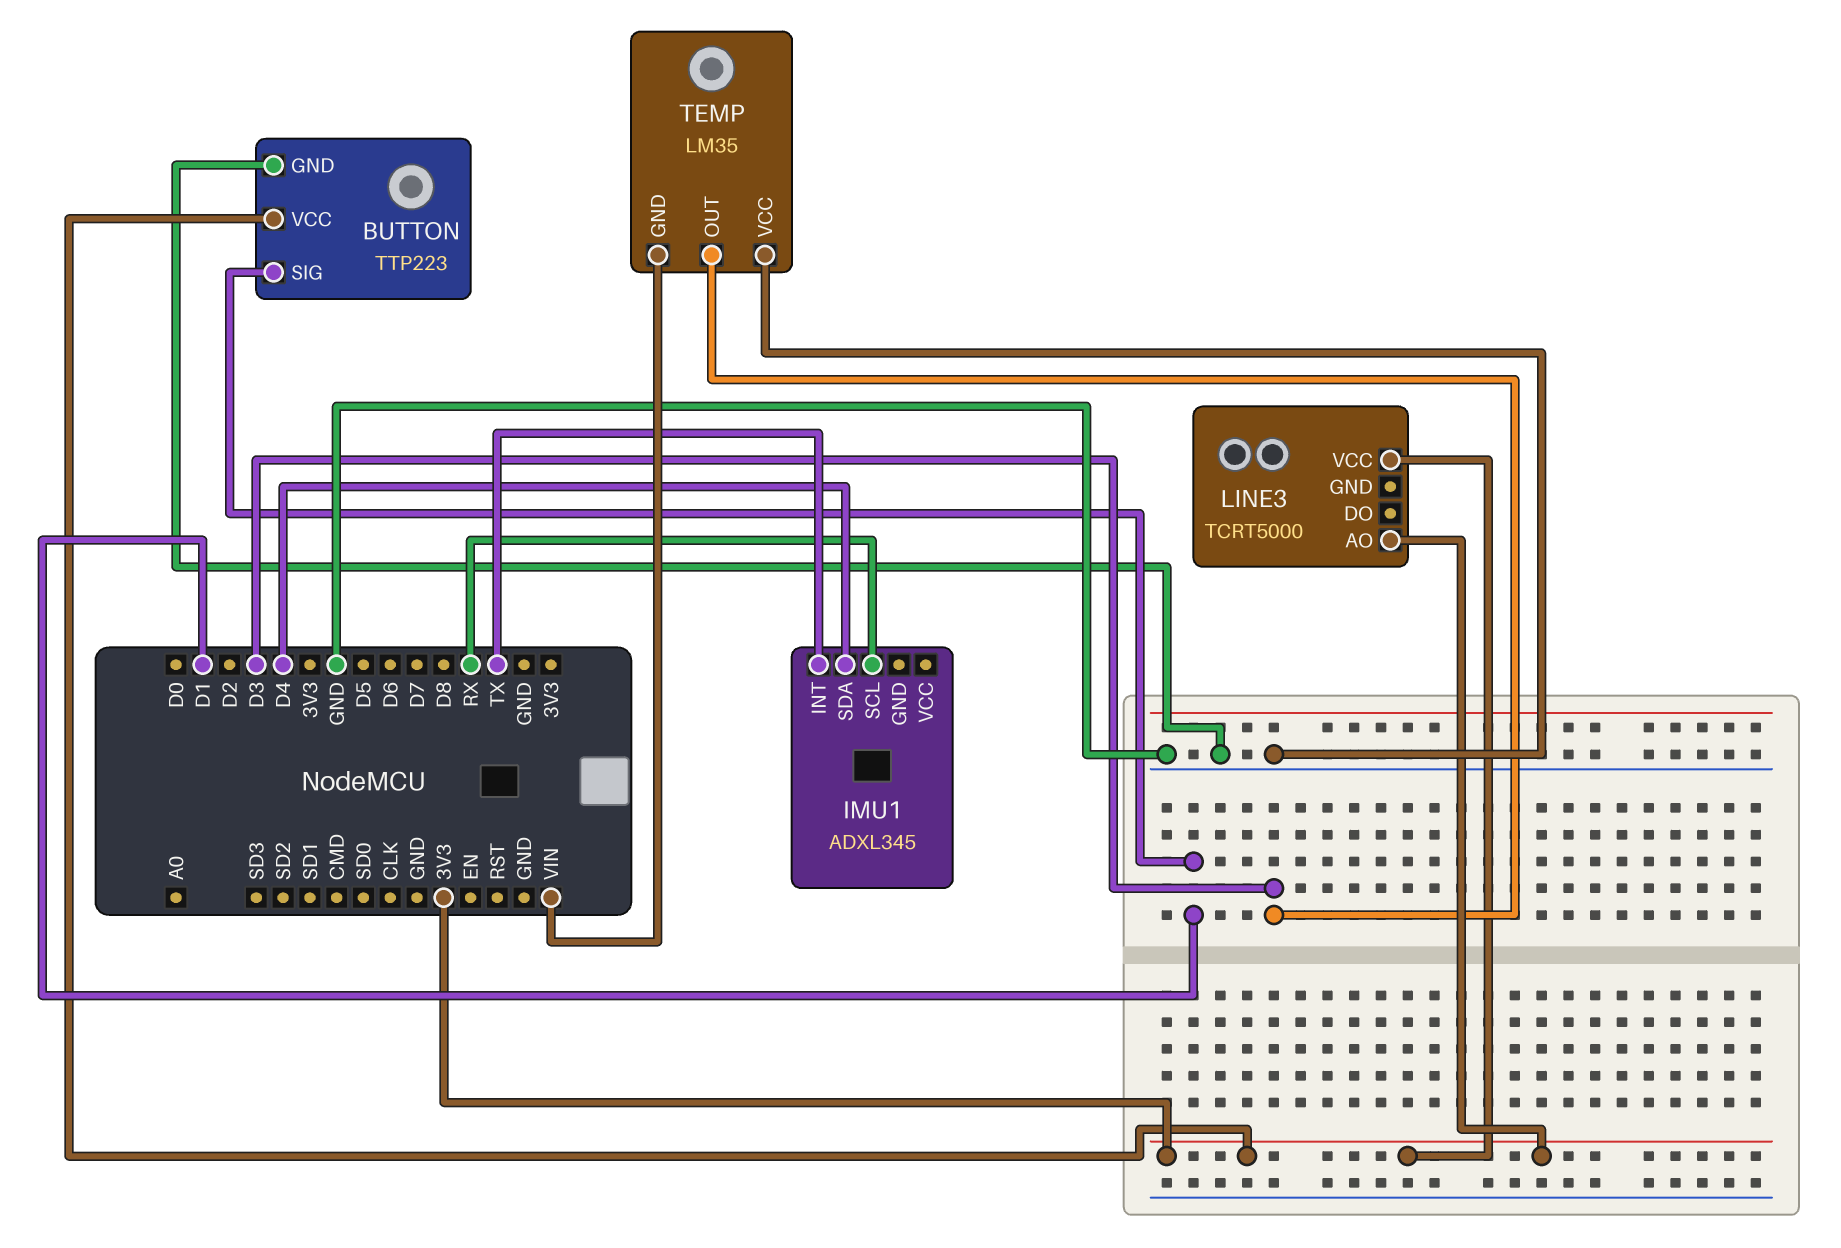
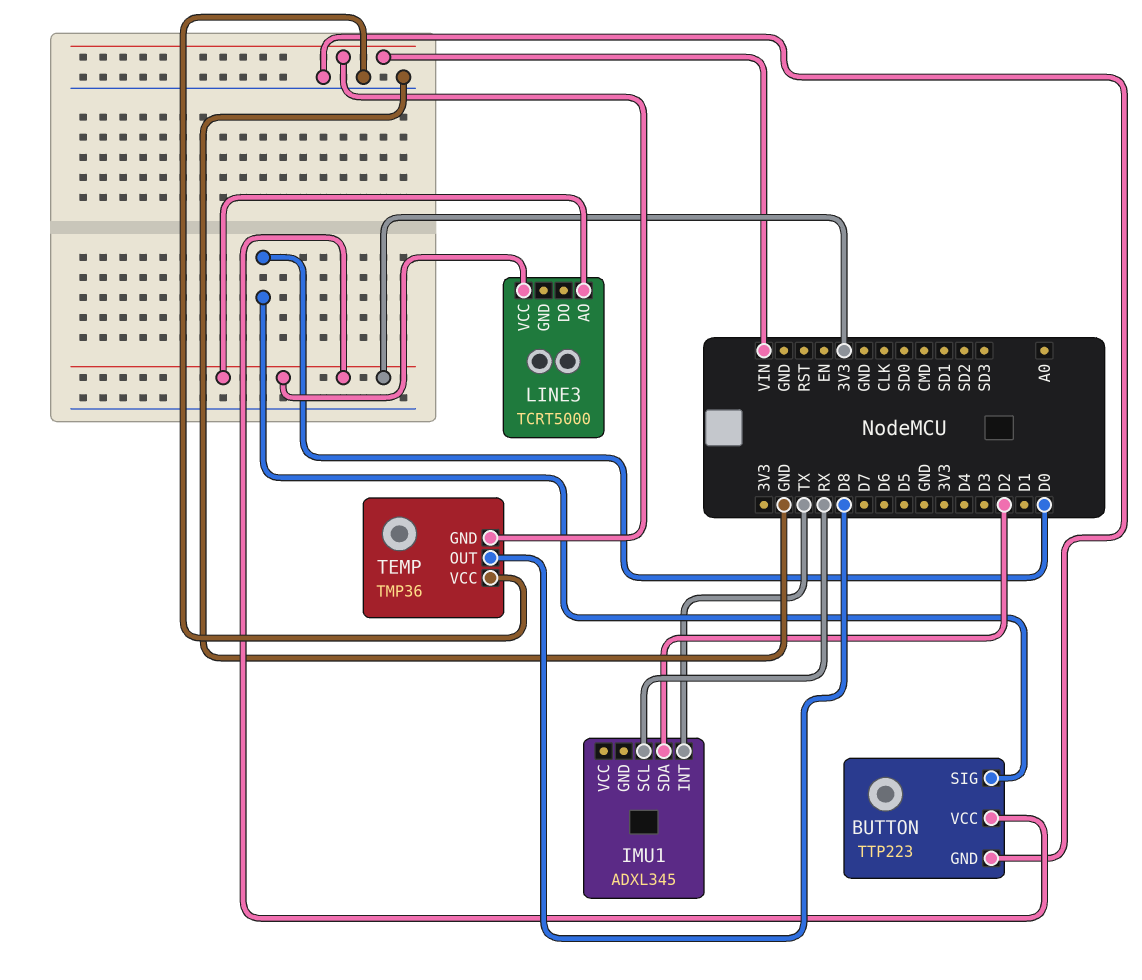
BUTTON pin SIG: D1 -> D0
IMU1 pin SDA: D4 -> D2
TEMP: LM35 -> TMP36
TEMP pin OUT: D3 -> D8

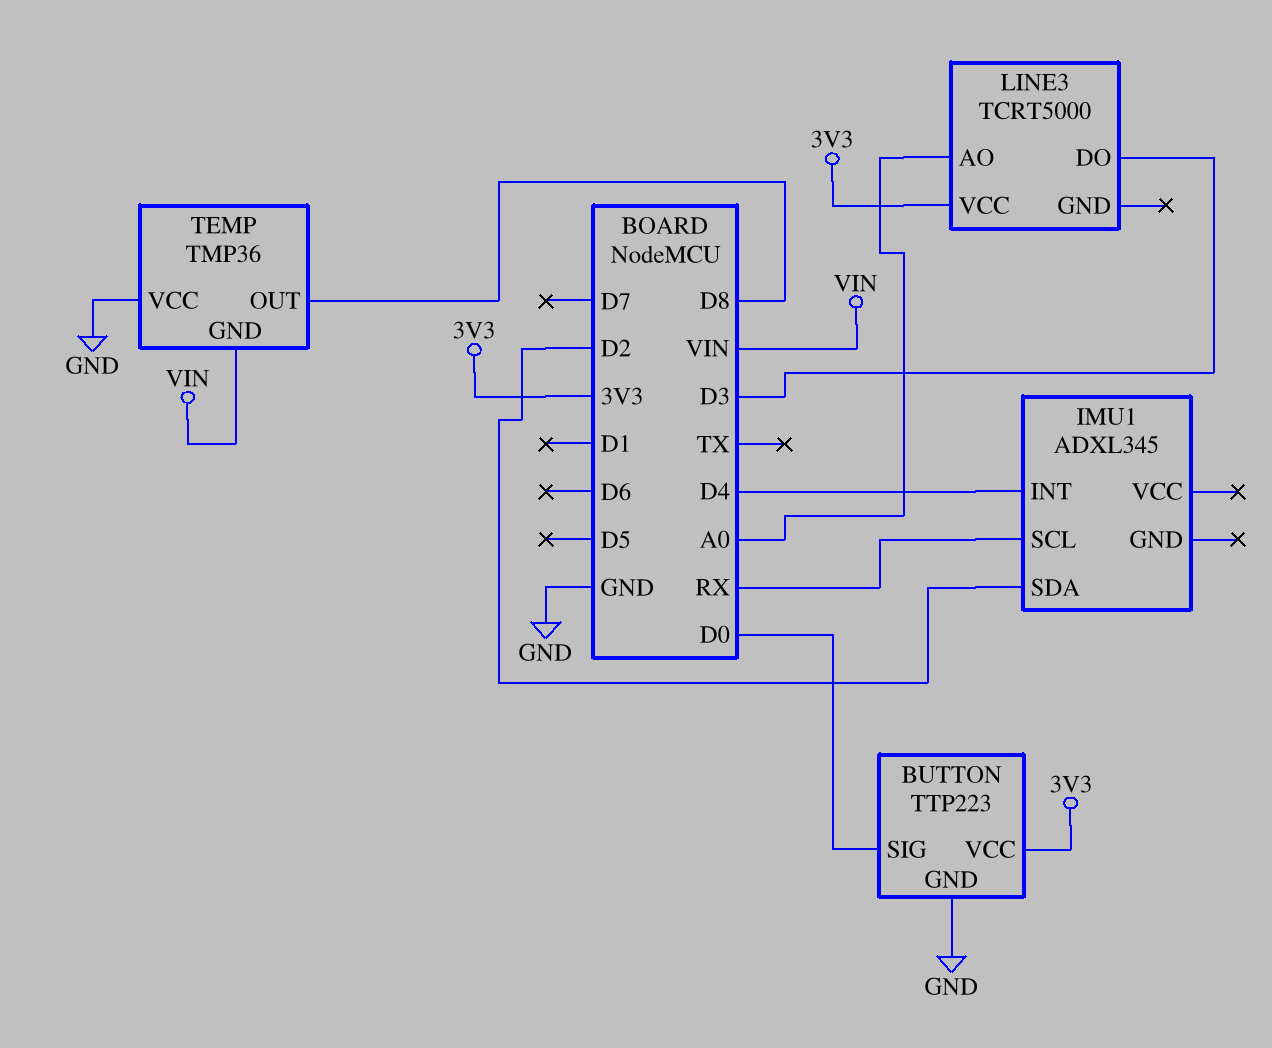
IMU1 pin INT: TX -> D4
LINE3 pin AO: 3V3 -> A0
LINE3 pin DO: none -> D3

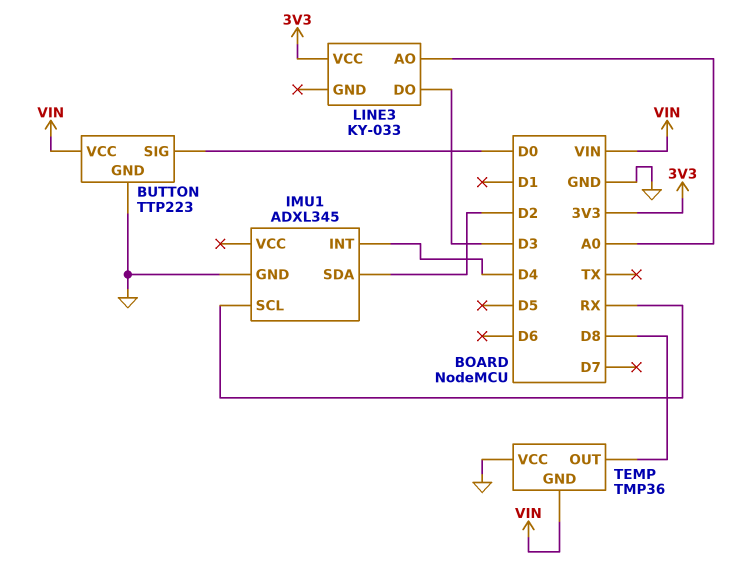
BUTTON pin VCC: 3V3 -> VIN
IMU1 pin GND: none -> GND
LINE3: TCRT5000 -> KY-033

